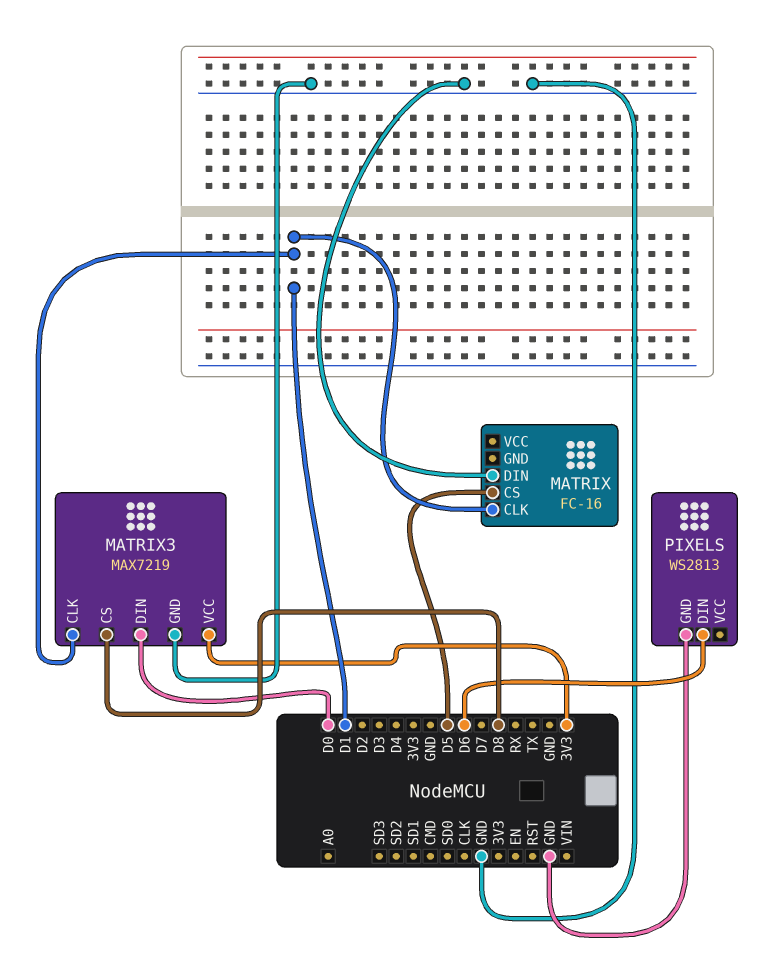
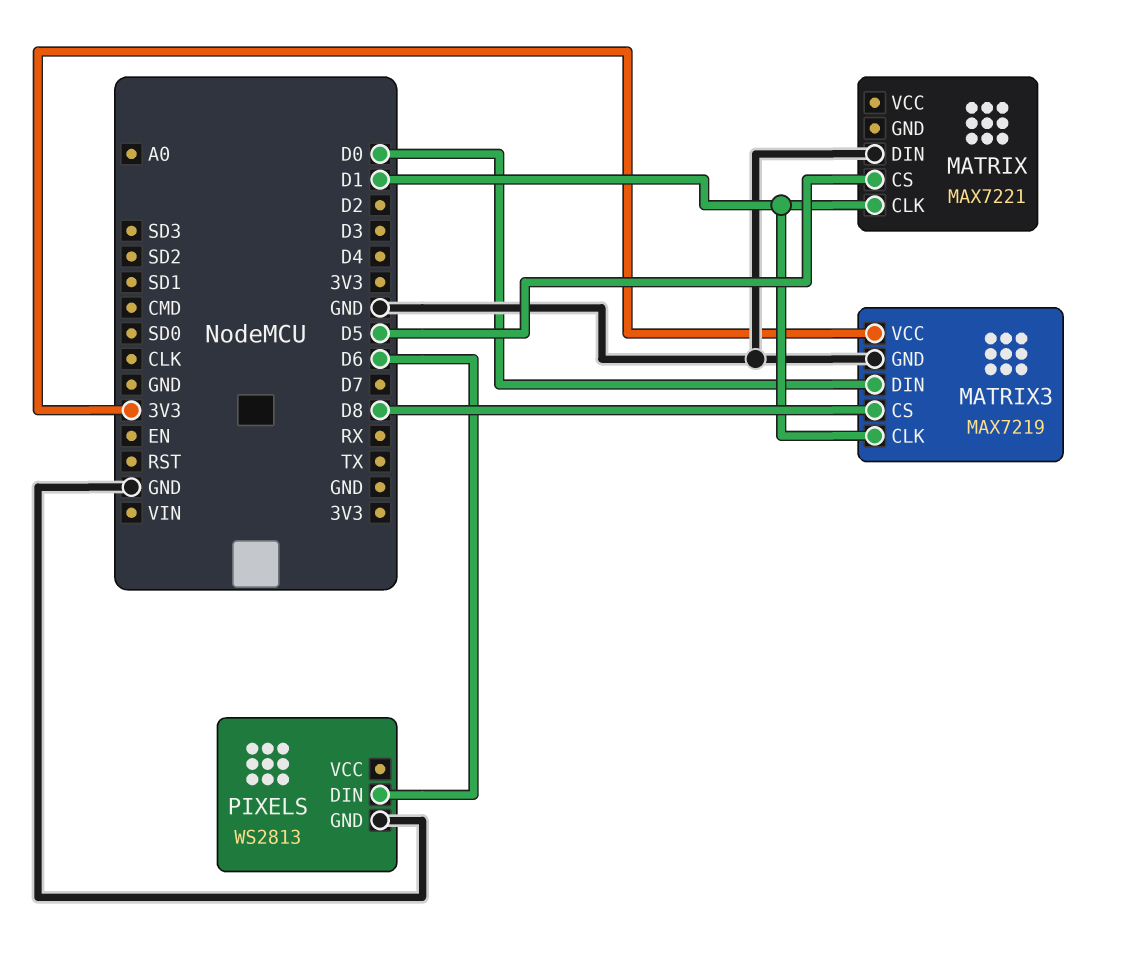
MATRIX: FC-16 -> MAX7221

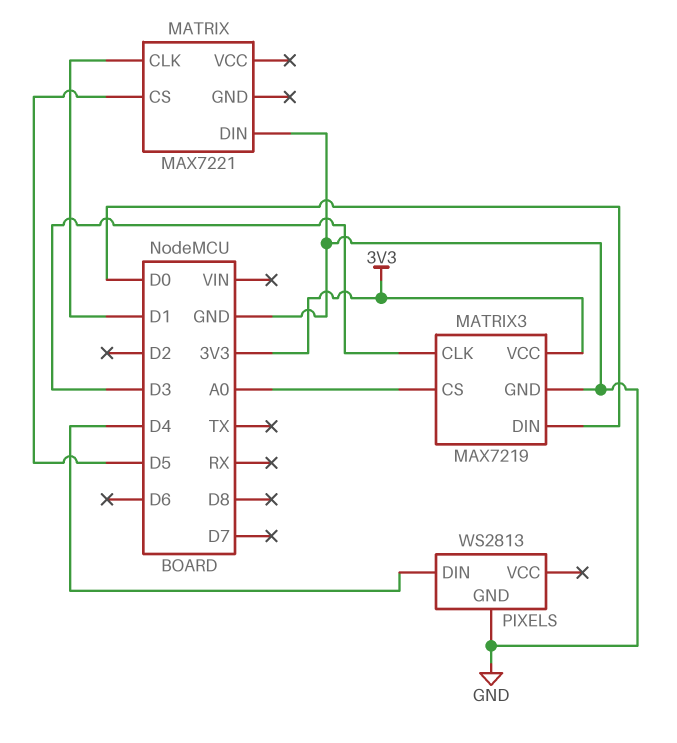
MATRIX3 pin CLK: D1 -> D3
MATRIX3 pin CS: D8 -> A0
PIXELS pin DIN: D6 -> D4

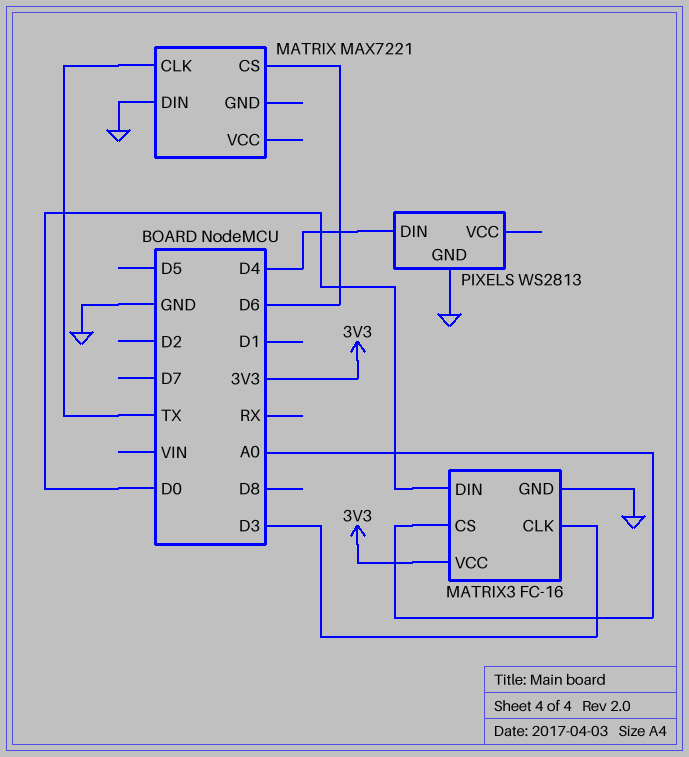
MATRIX pin CLK: D1 -> TX
MATRIX pin CS: D5 -> D6
MATRIX3: MAX7219 -> FC-16

